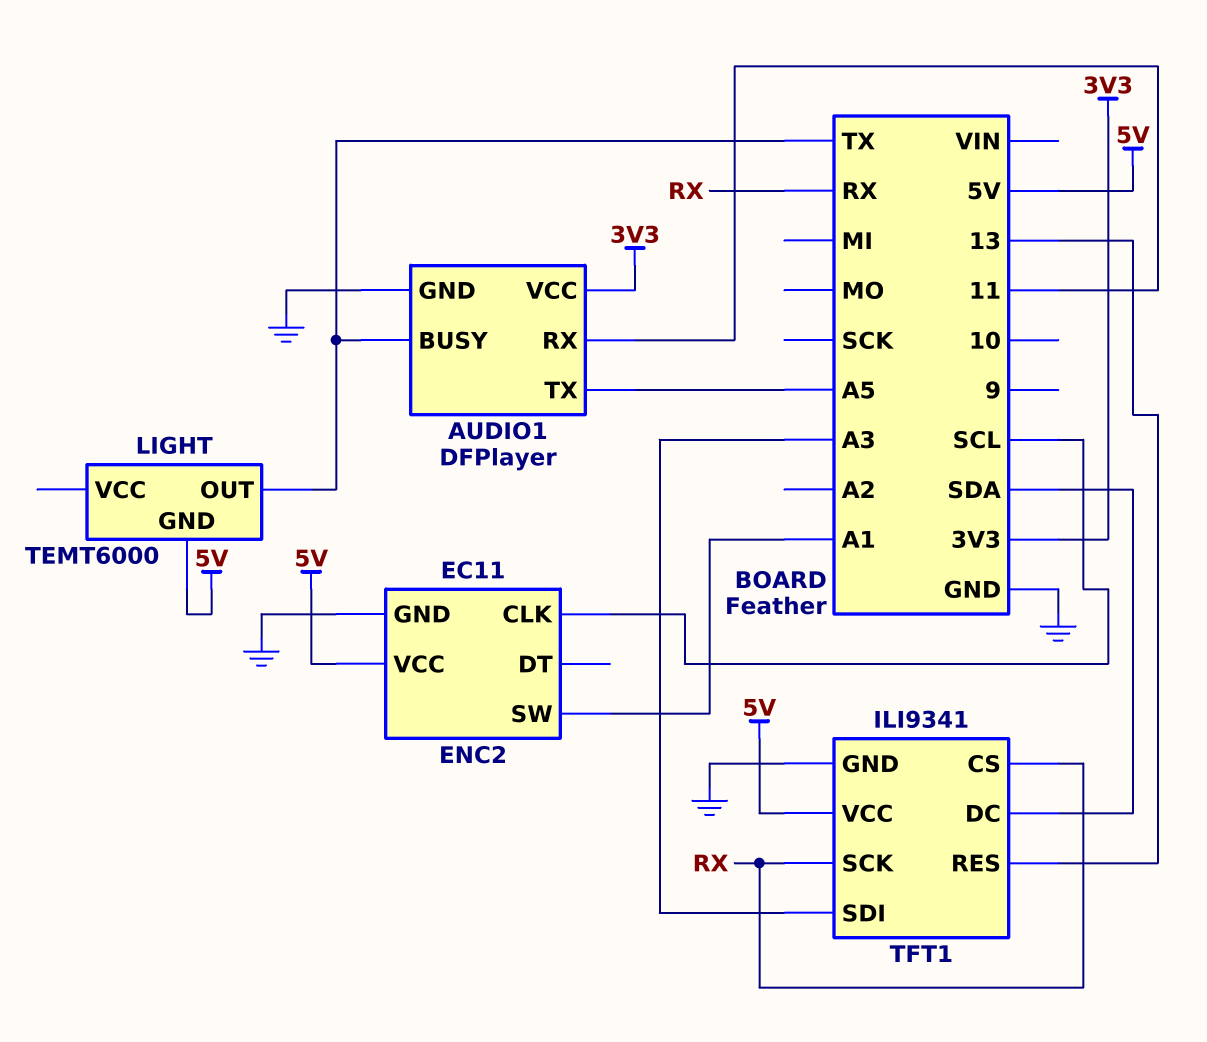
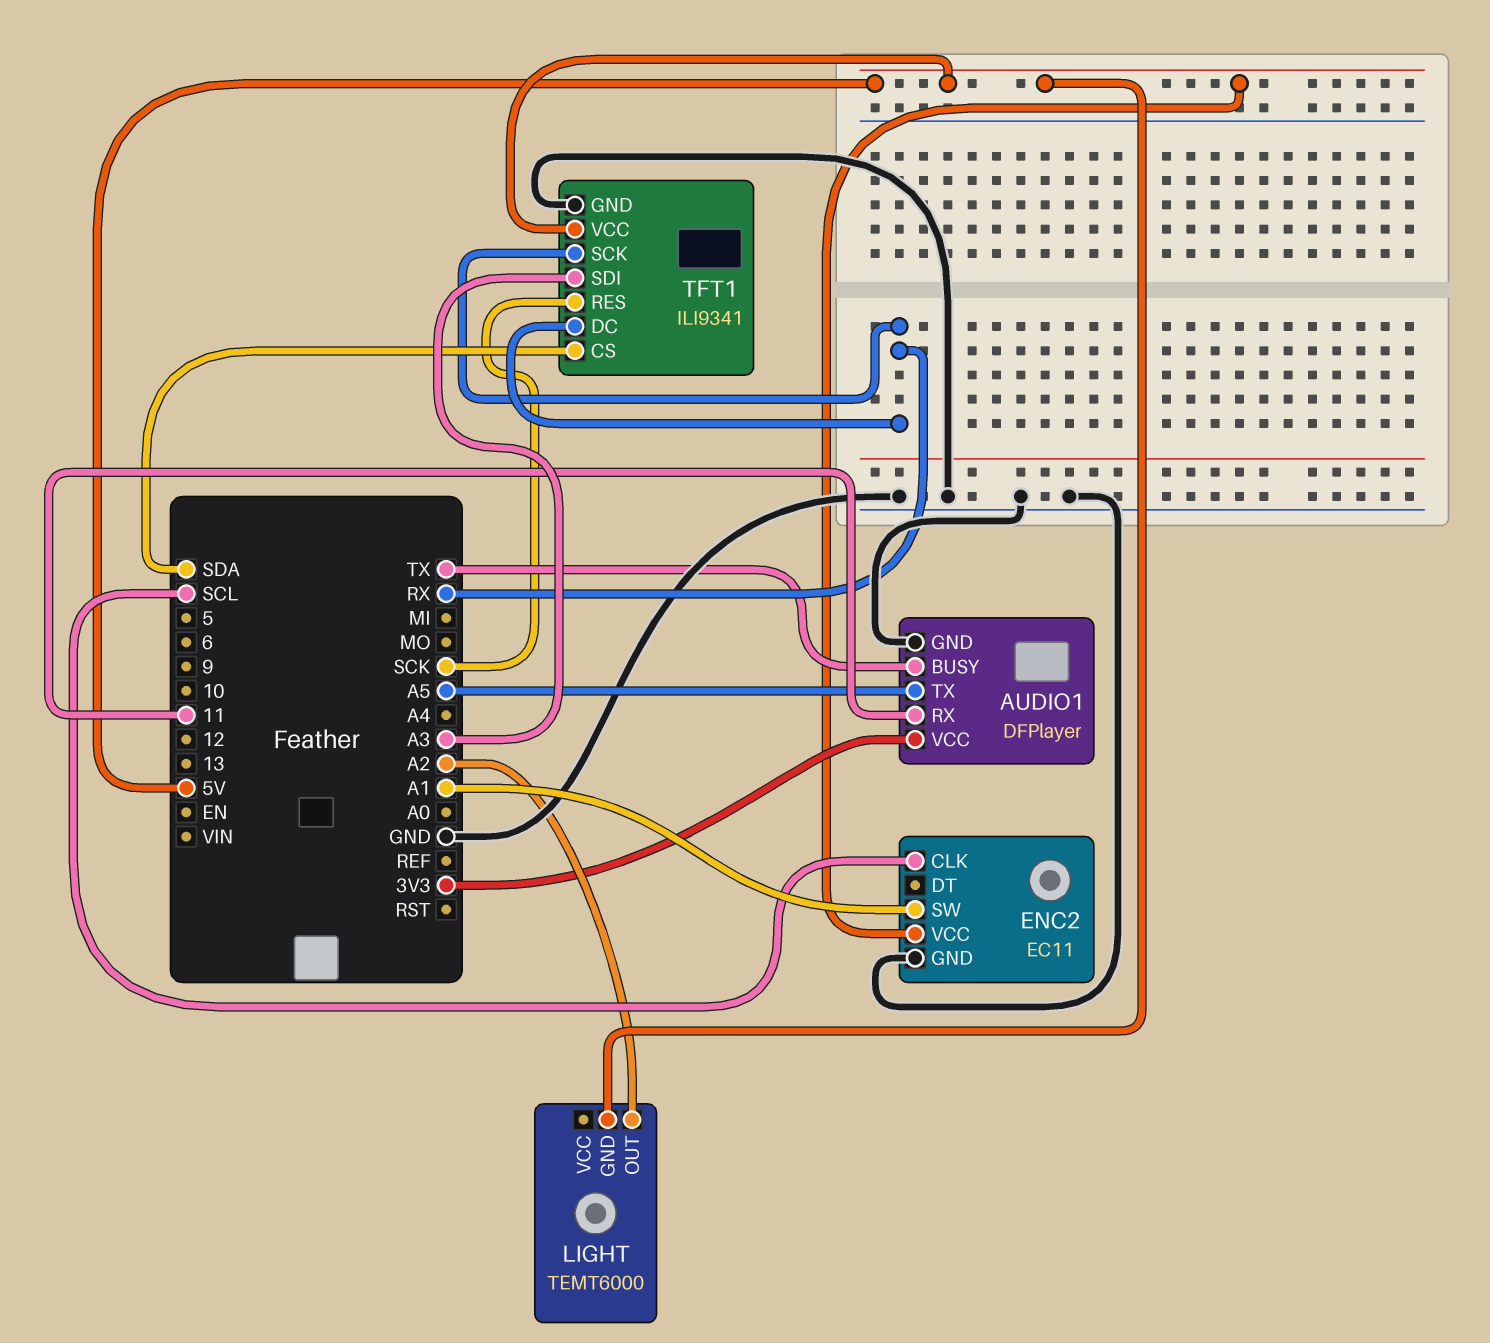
LIGHT pin OUT: TX -> A2
TFT1 pin CS: RX -> SDA
TFT1 pin DC: SDA -> RX
TFT1 pin RES: 13 -> SCK

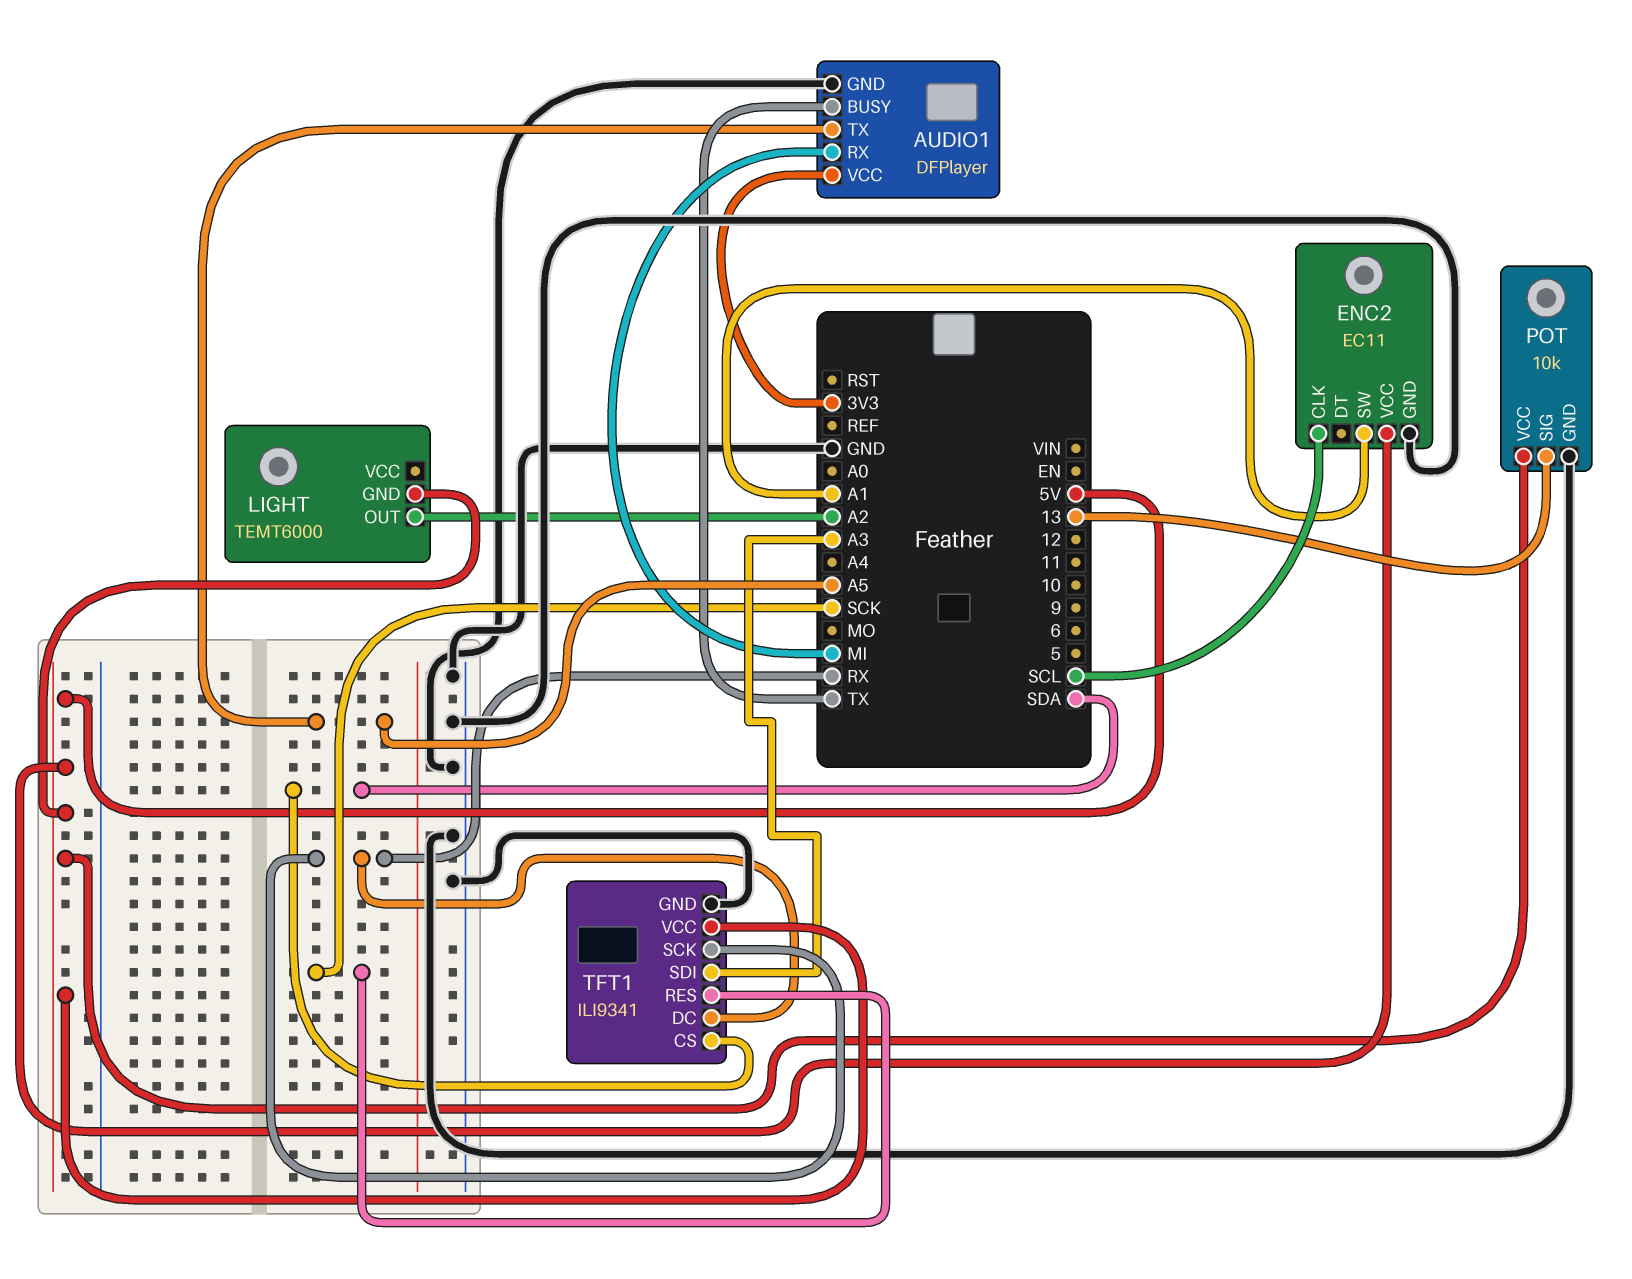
AUDIO1 pin RX: 11 -> MI
POT: none -> 10k
POT pin GND: none -> GND
POT pin SIG: none -> 13
POT pin VCC: none -> 5V

